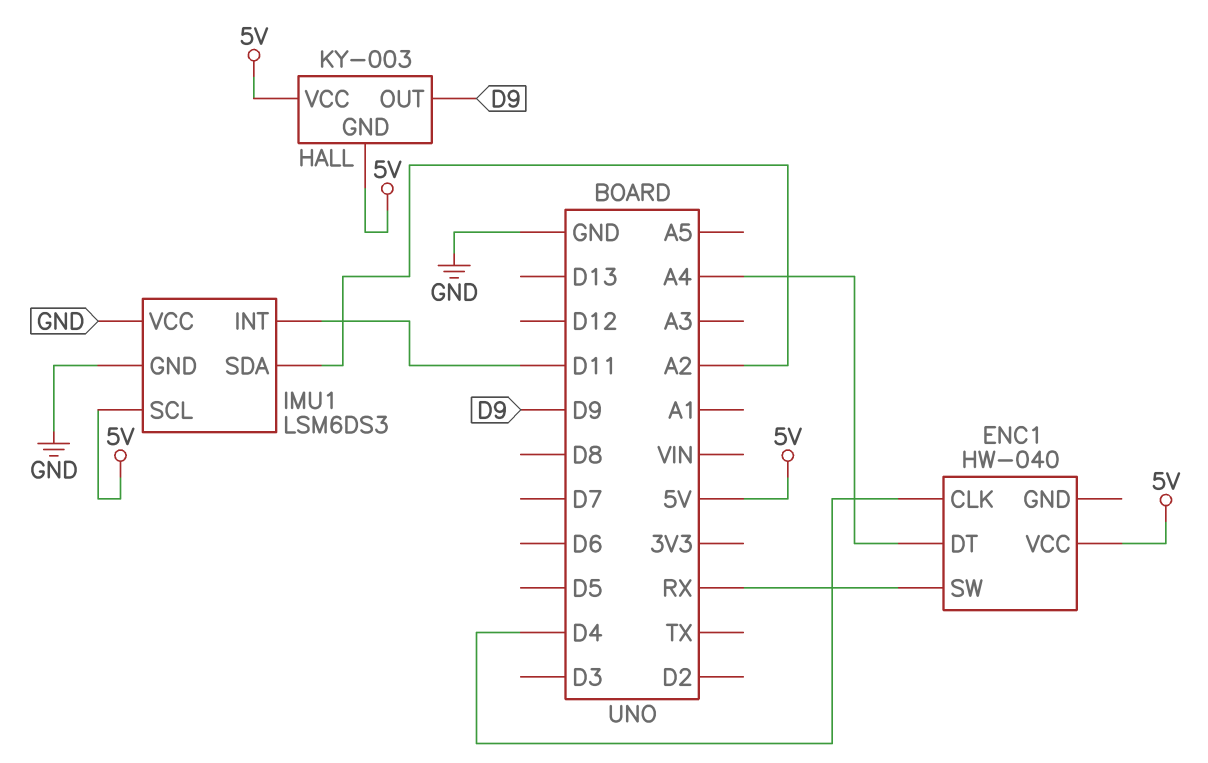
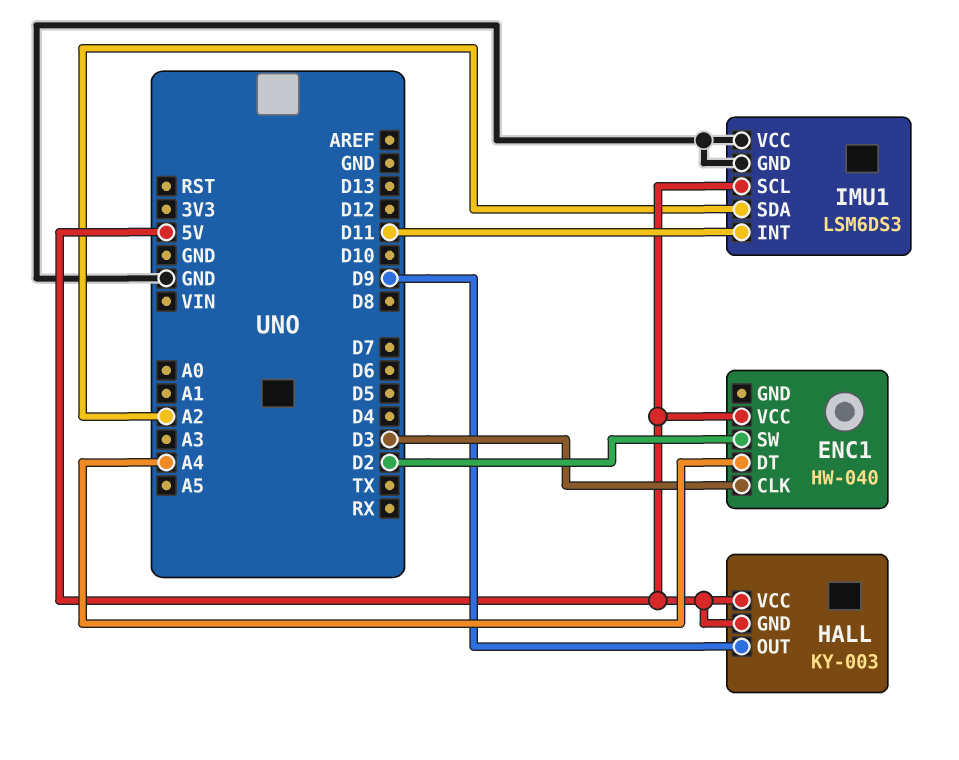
ENC1 pin CLK: D4 -> D3
ENC1 pin SW: RX -> D2

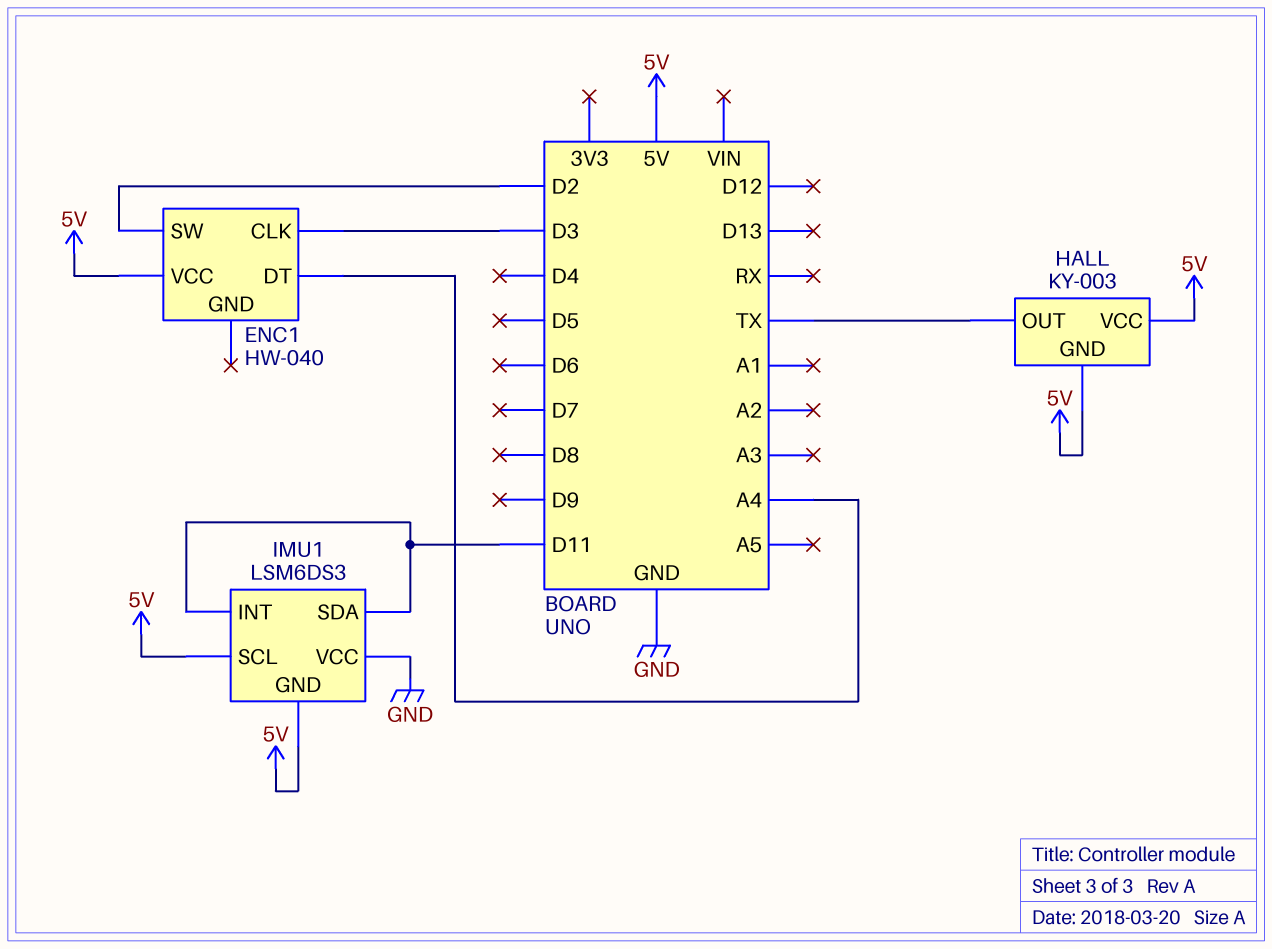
HALL pin OUT: D9 -> TX
IMU1 pin GND: GND -> 5V
IMU1 pin SDA: A2 -> D11

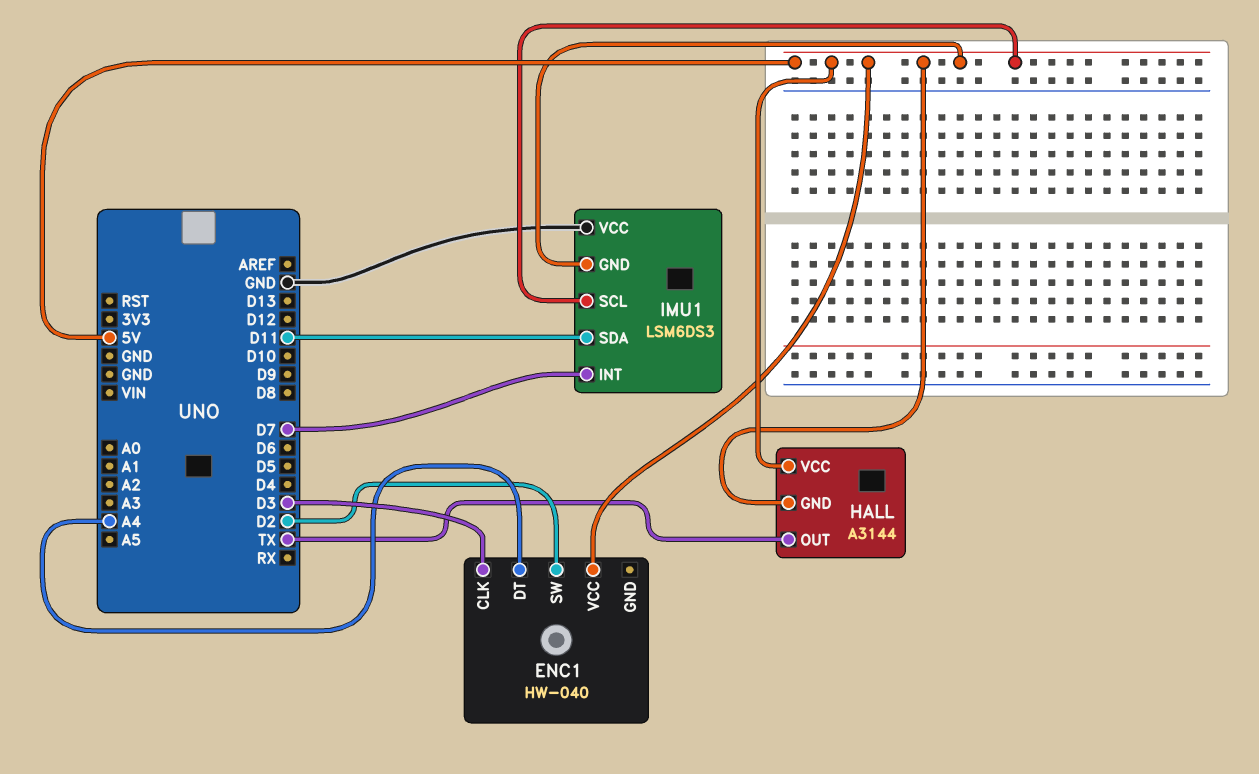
HALL: KY-003 -> A3144
IMU1 pin INT: D11 -> D7

